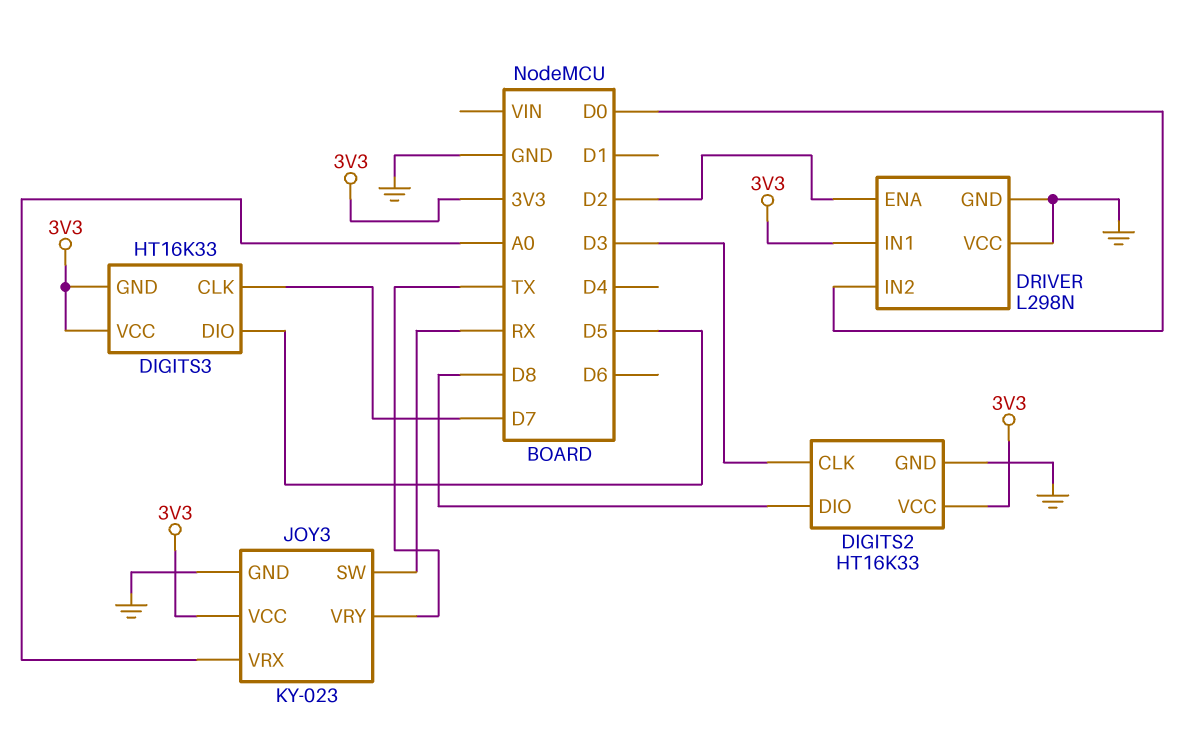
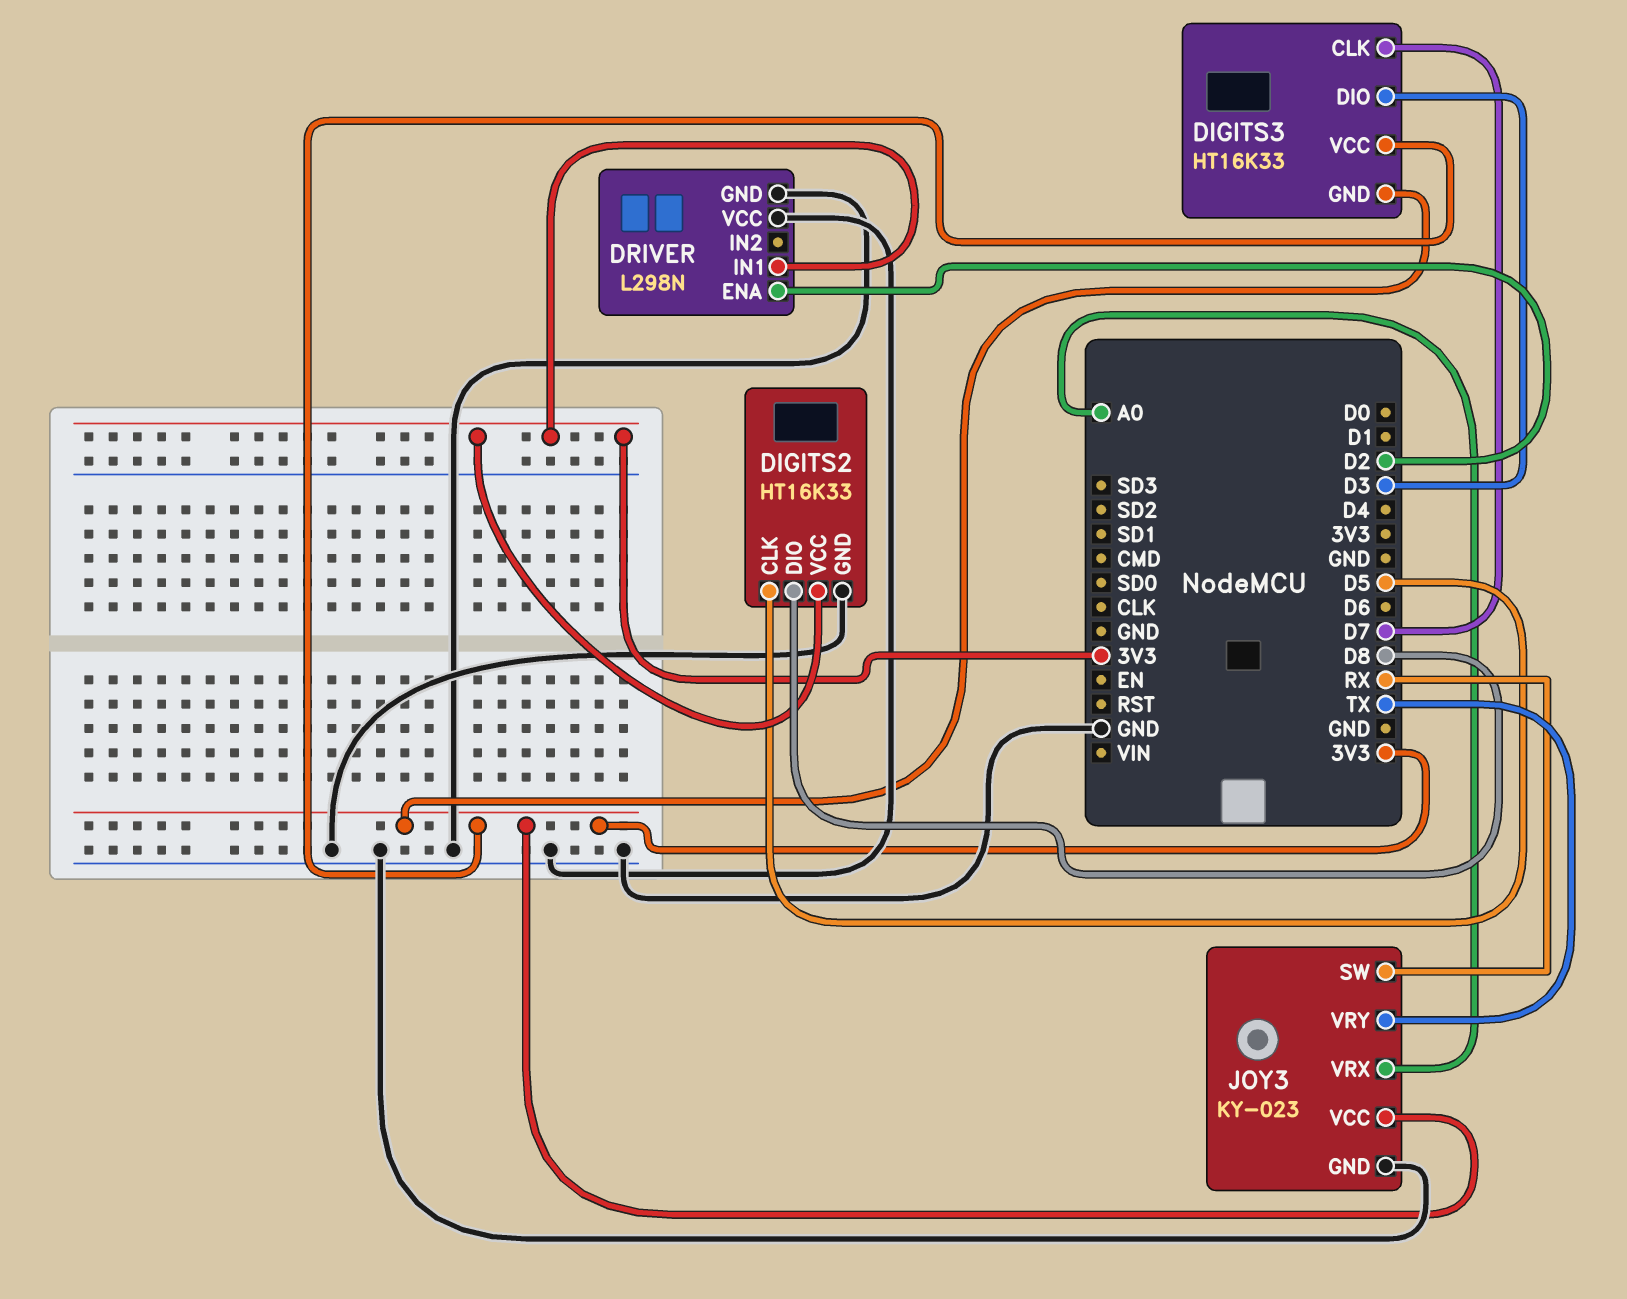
DIGITS2 pin CLK: D3 -> D5
DIGITS3 pin DIO: D5 -> D3
DRIVER pin IN2: D0 -> none

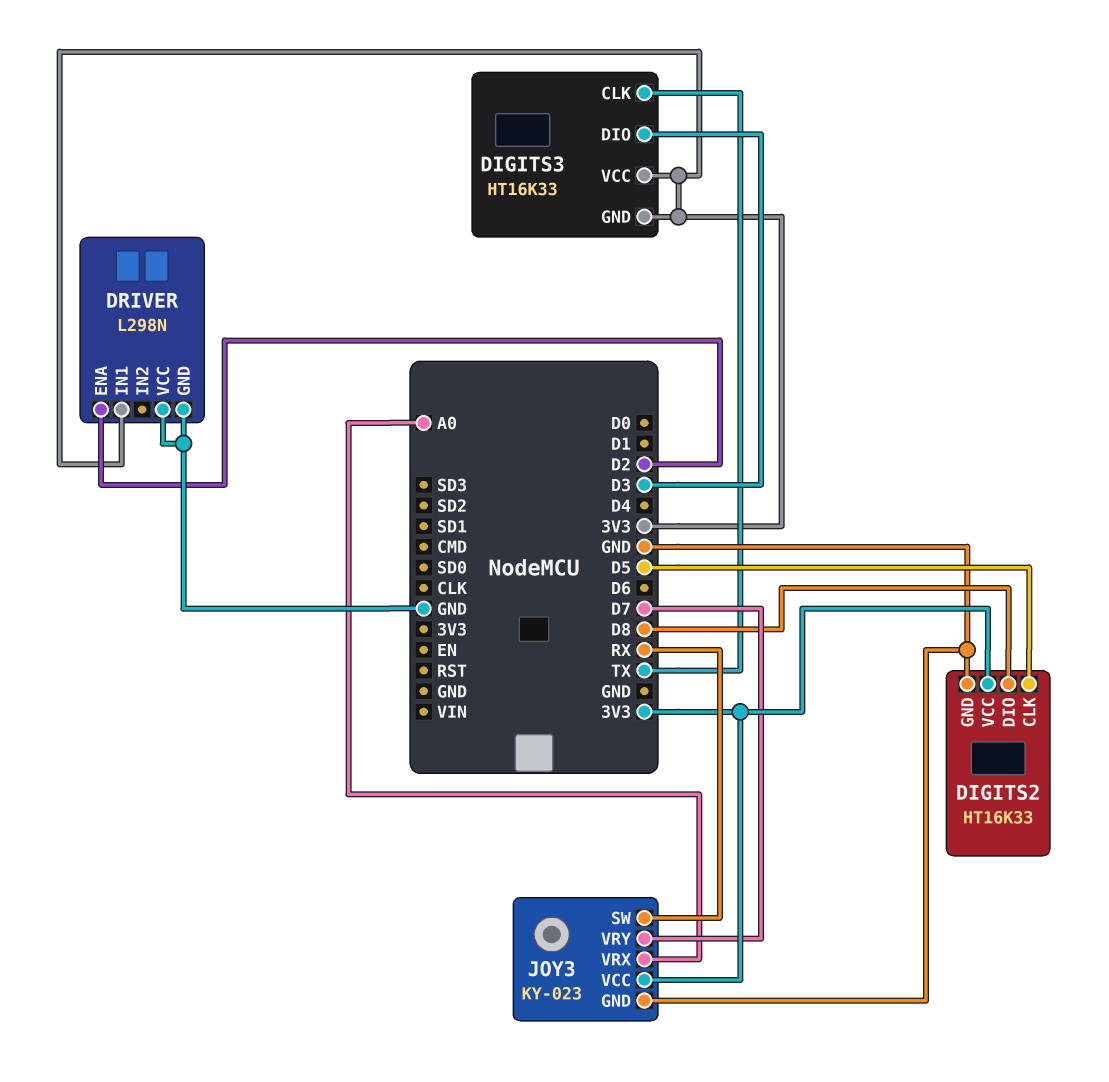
DIGITS3 pin CLK: D7 -> TX
JOY3 pin VRY: TX -> D7

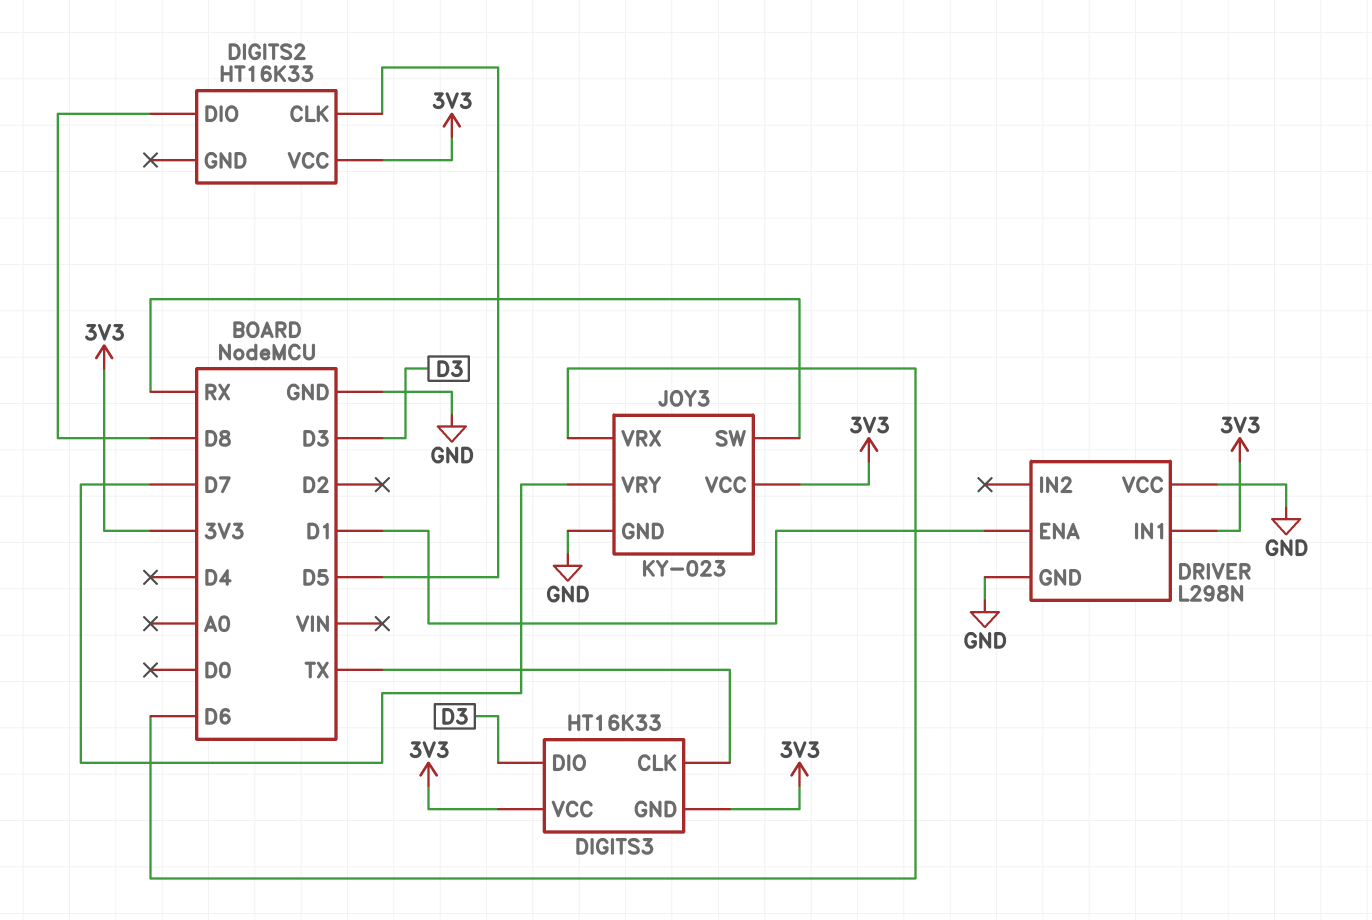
DIGITS2 pin GND: GND -> none
DRIVER pin ENA: D2 -> D1
JOY3 pin VRX: A0 -> D6

